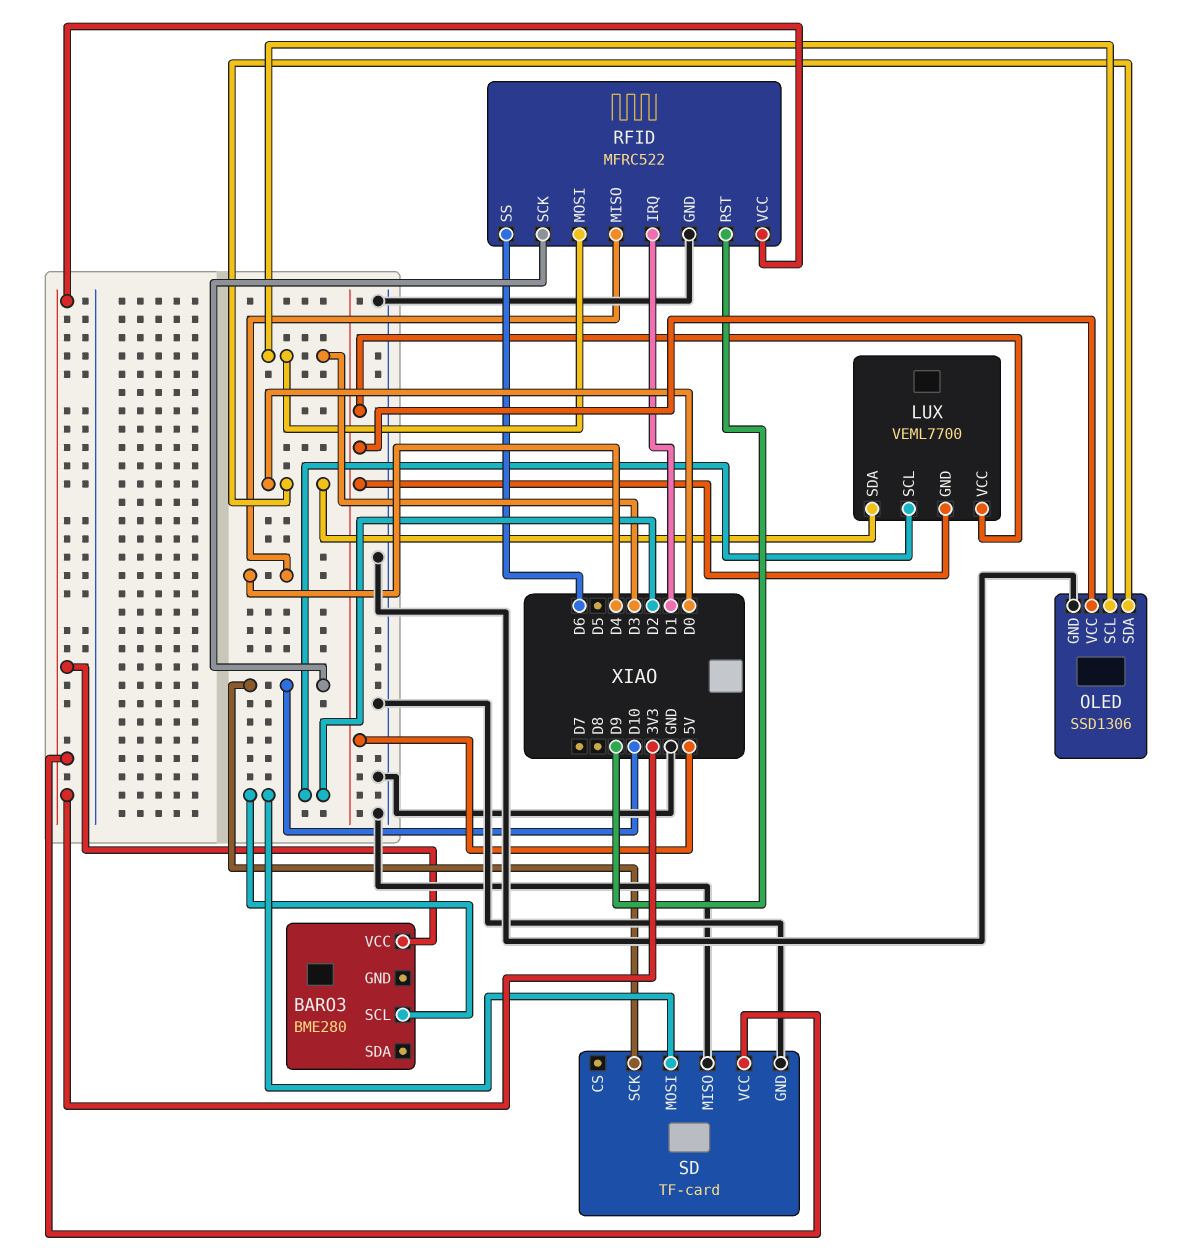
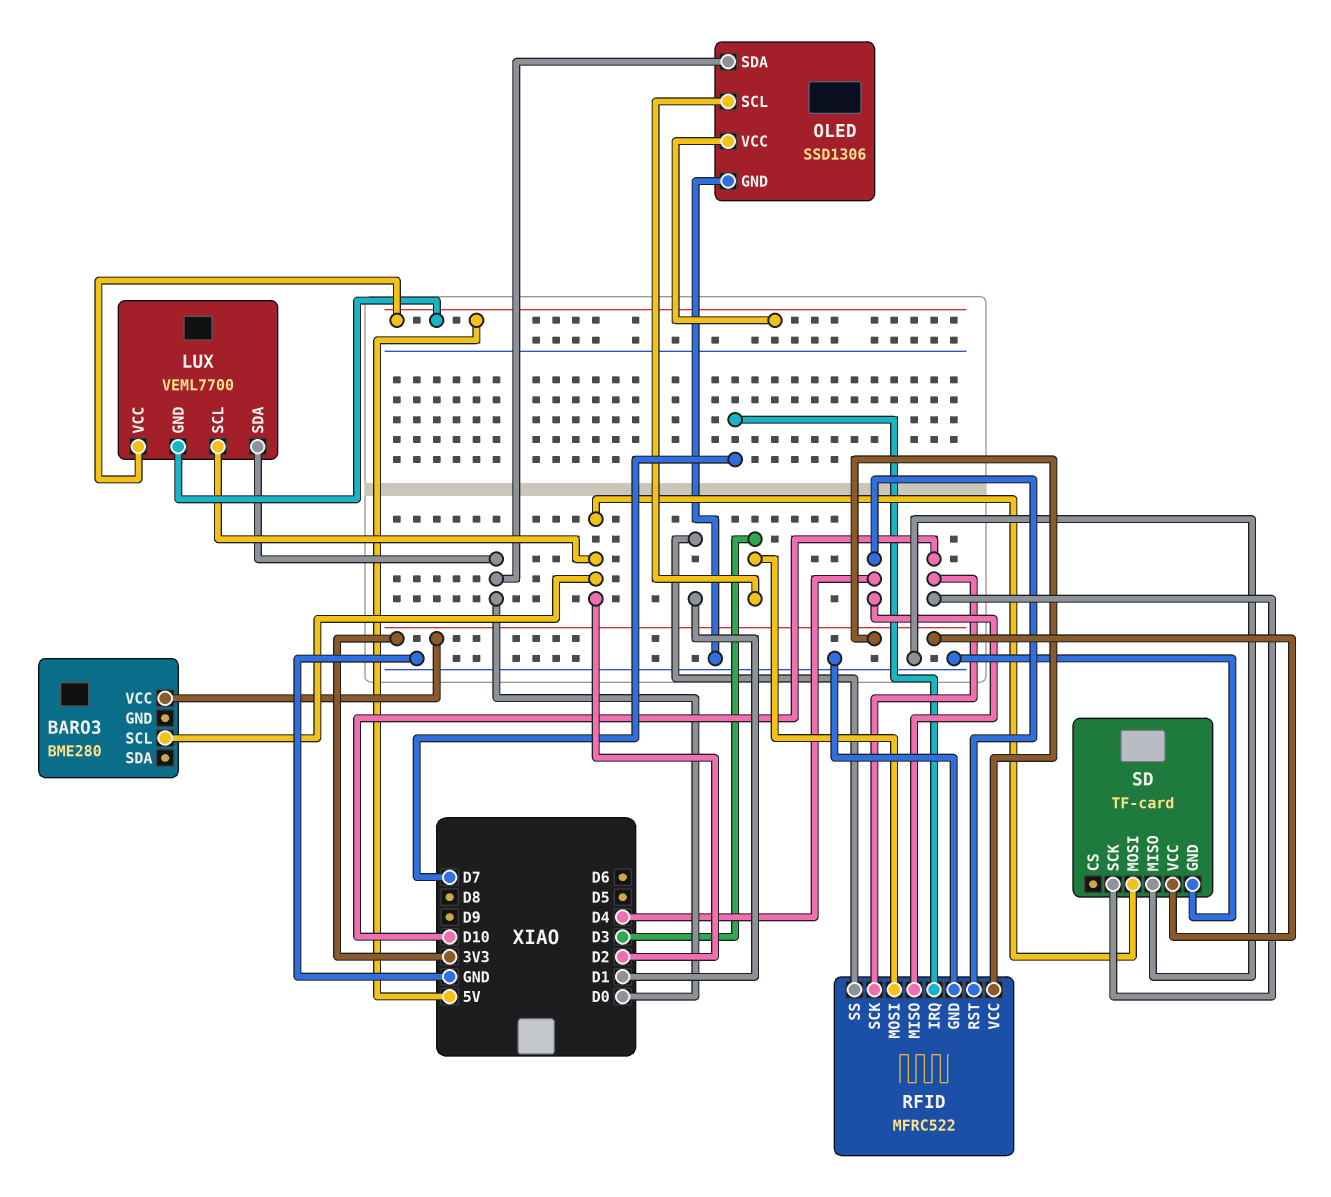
RFID pin IRQ: D1 -> D7
RFID pin RST: D9 -> D4
RFID pin SS: D6 -> D1

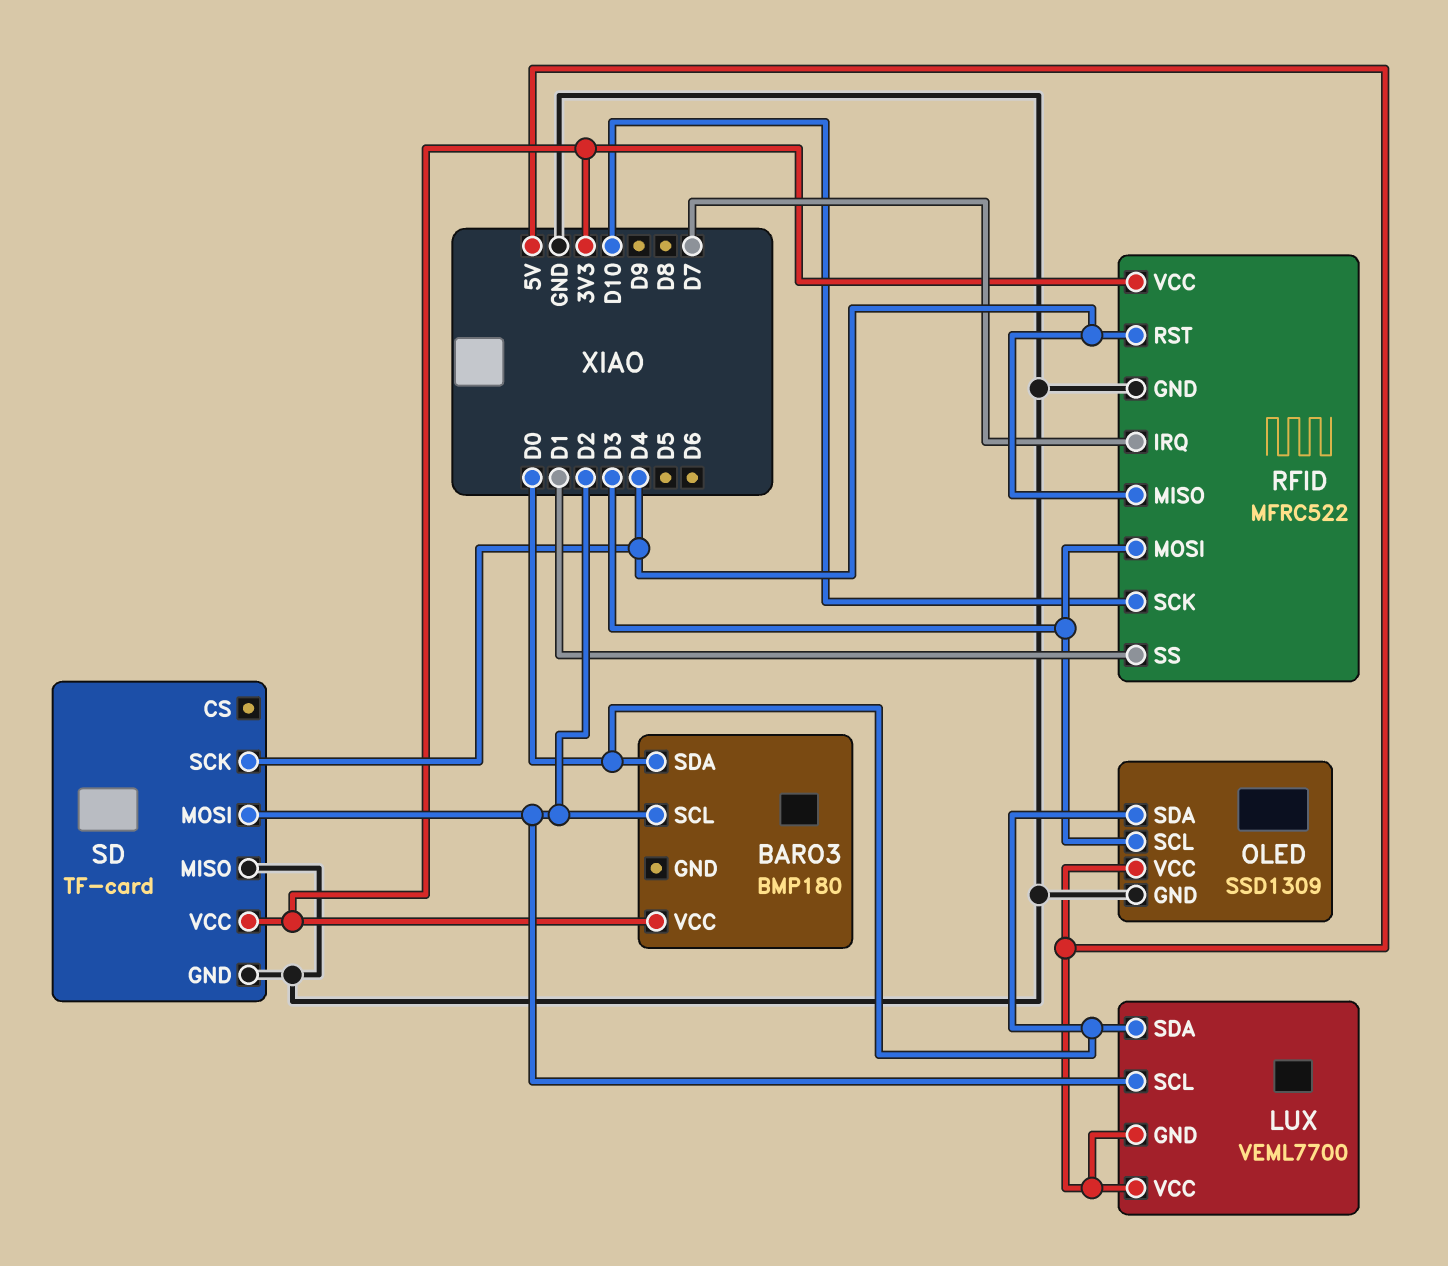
BARO3: BME280 -> BMP180
BARO3 pin SDA: none -> D0
OLED: SSD1306 -> SSD1309
SD pin SCK: D10 -> D4

